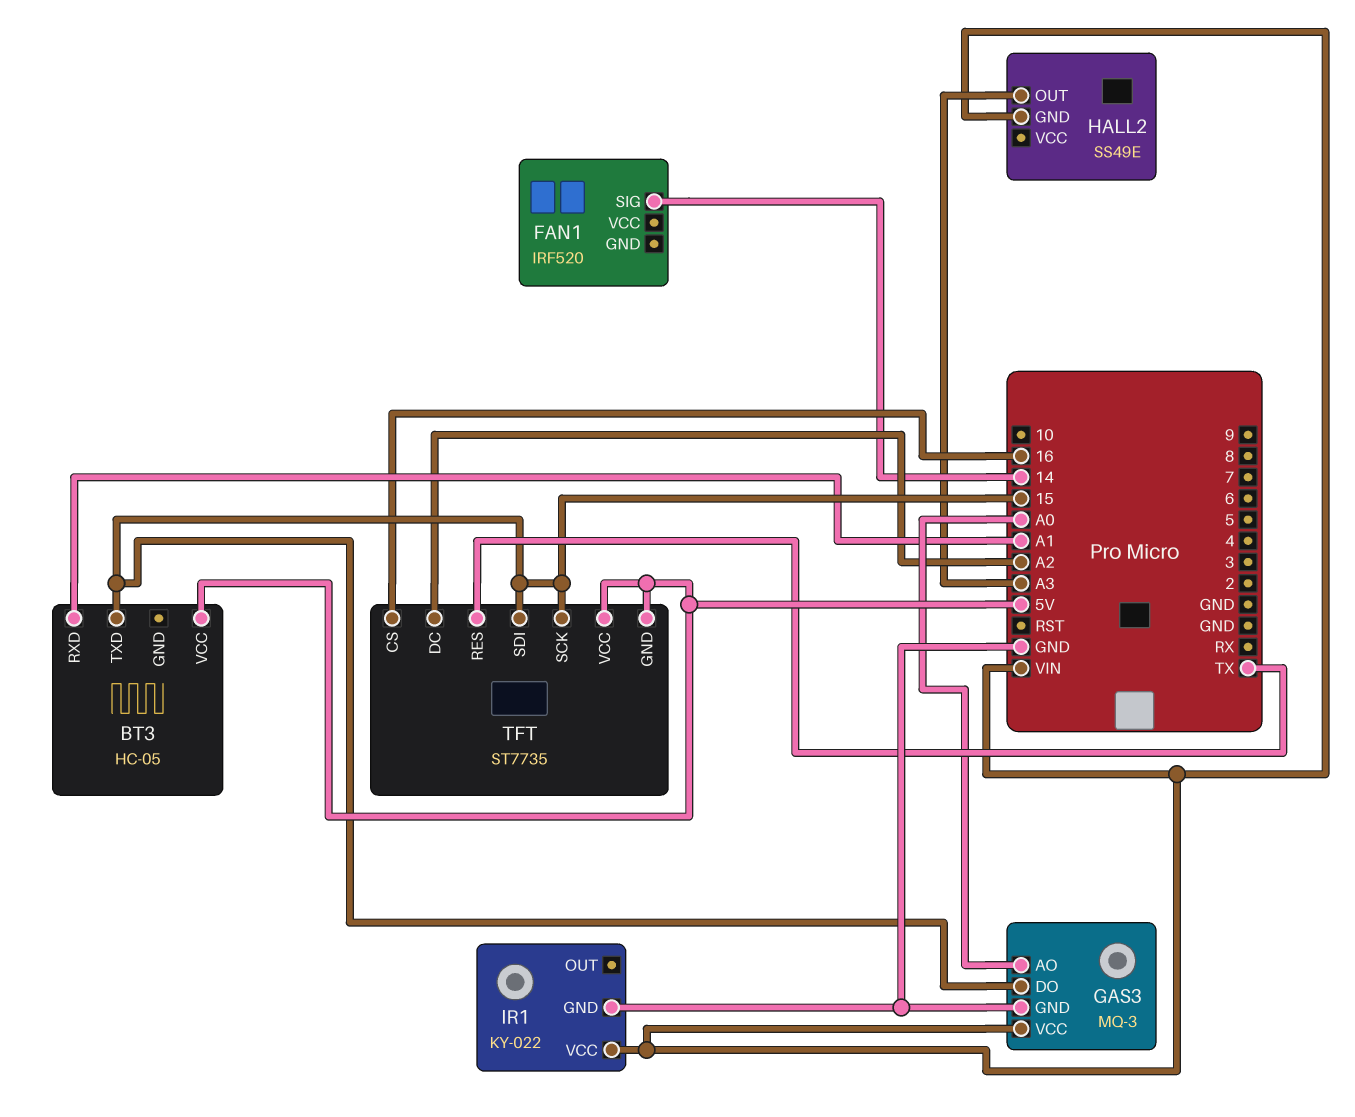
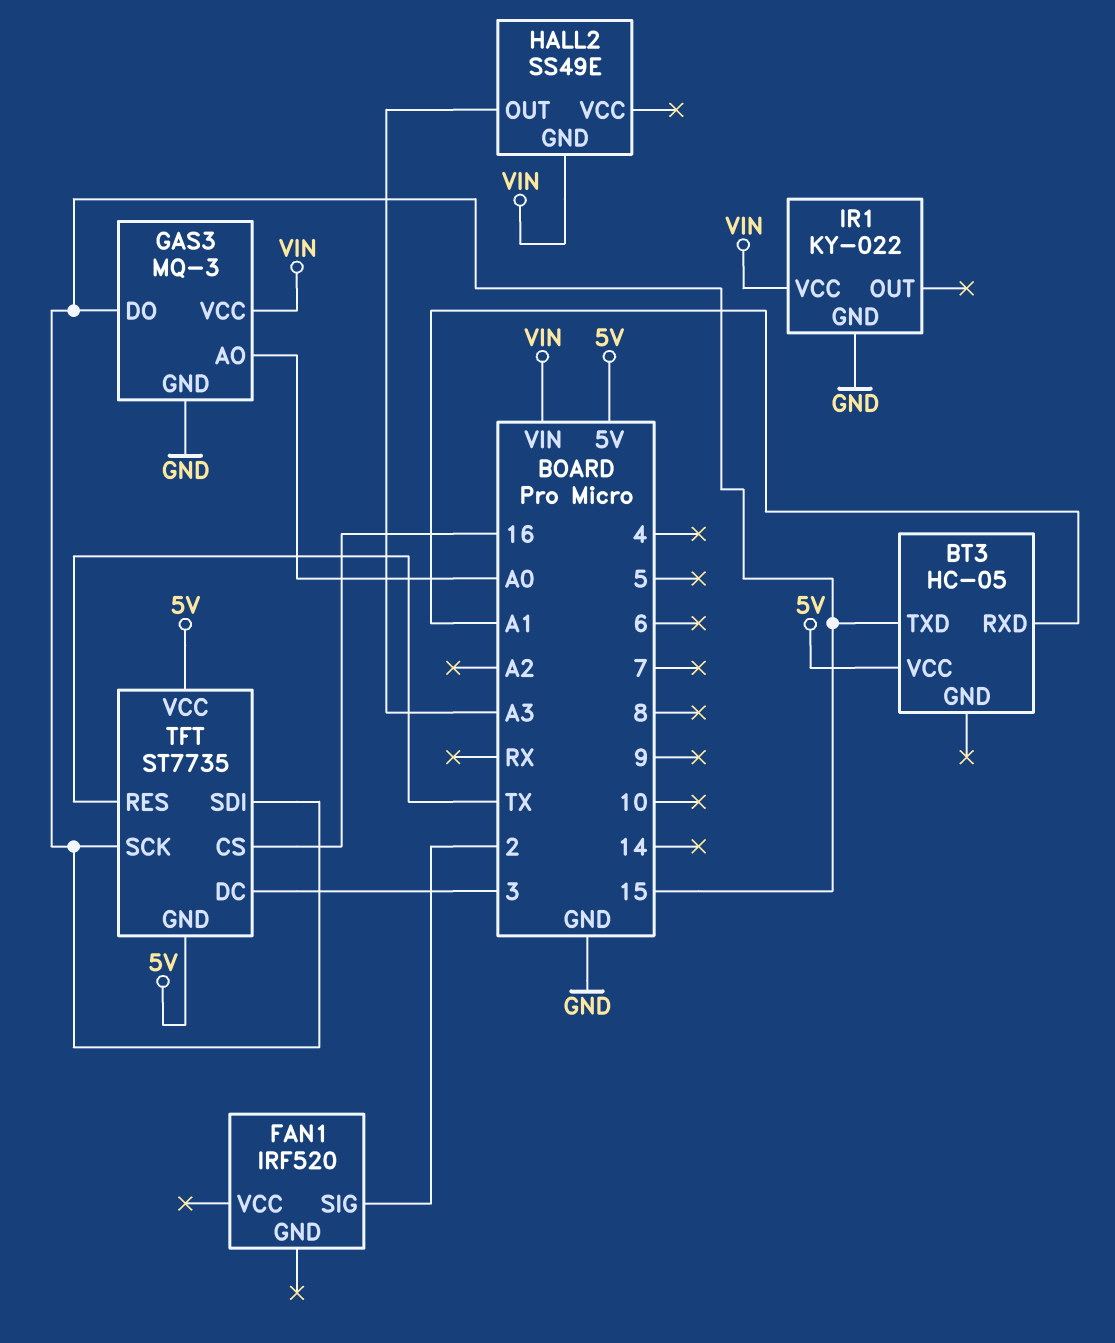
FAN1 pin SIG: 14 -> 2
TFT pin DC: A2 -> 3

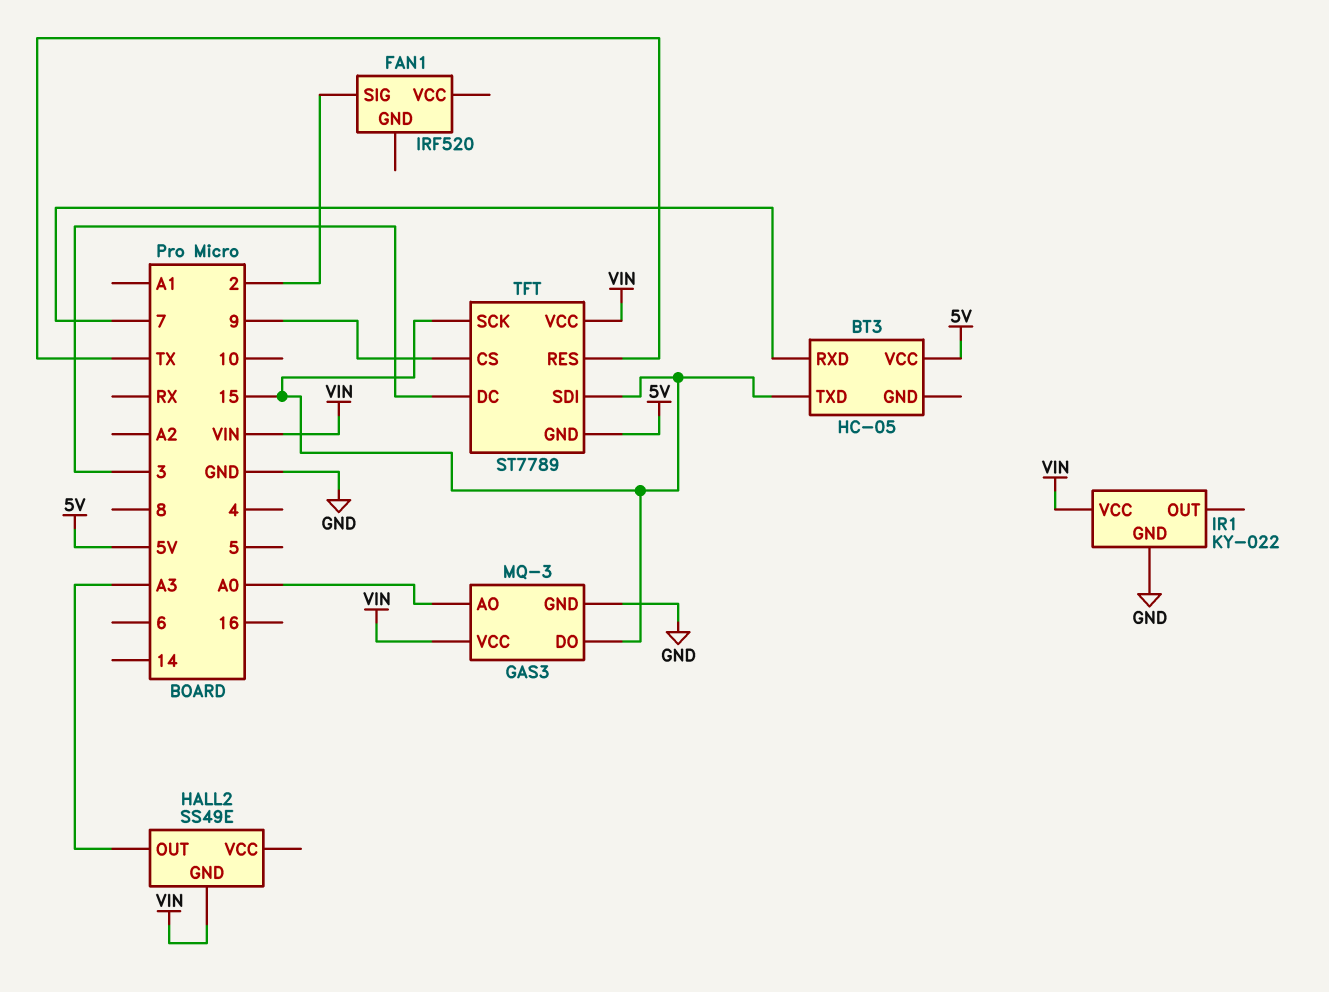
BT3 pin RXD: A1 -> 7
TFT: ST7735 -> ST7789
TFT pin CS: 16 -> 9
TFT pin VCC: 5V -> VIN

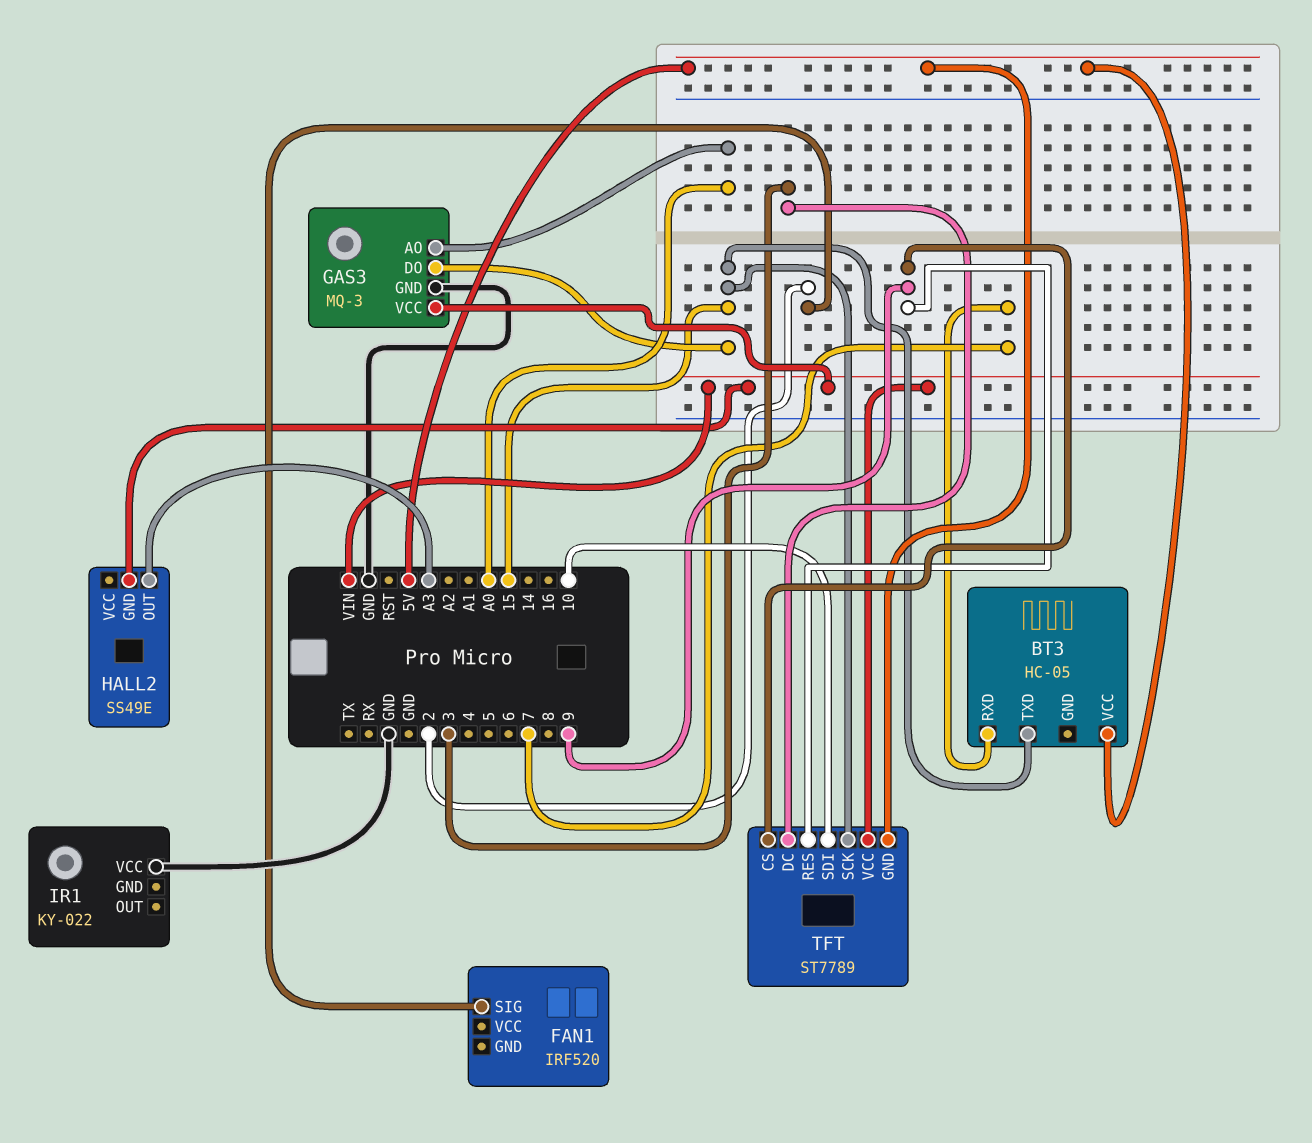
IR1 pin GND: GND -> none
IR1 pin VCC: VIN -> GND
TFT pin RES: TX -> 9
TFT pin SDI: 15 -> 10

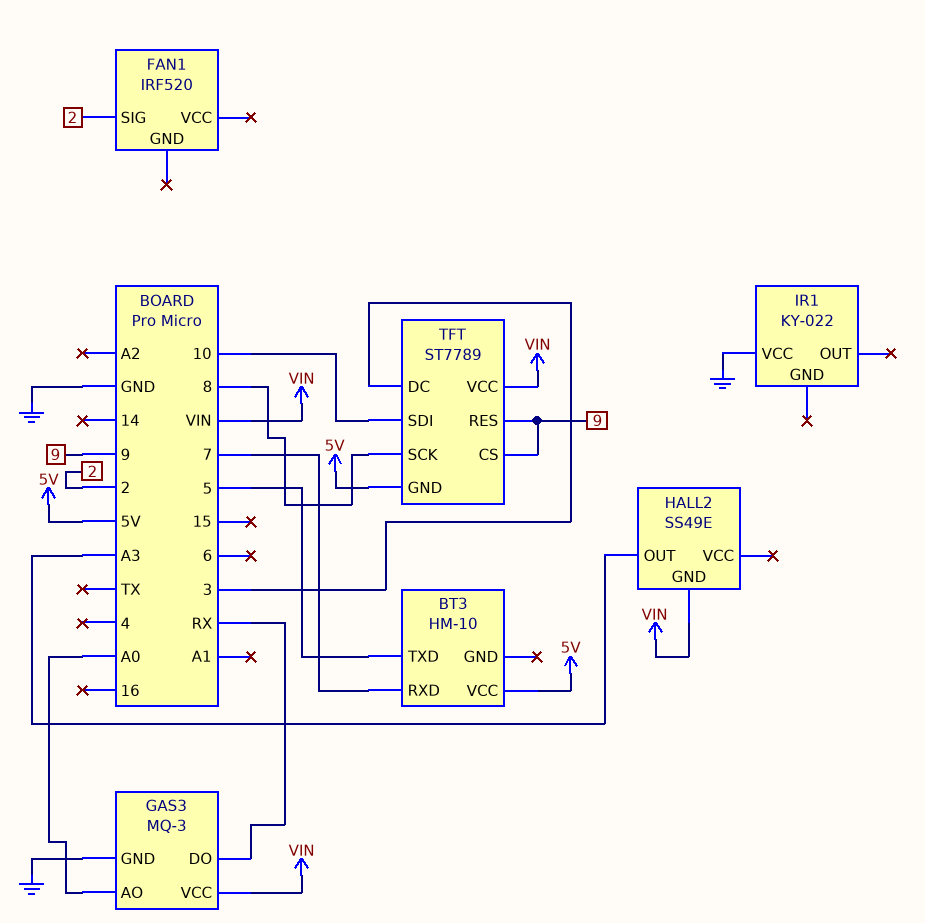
BT3: HC-05 -> HM-10
BT3 pin TXD: 15 -> 5
GAS3 pin DO: 15 -> RX
TFT pin SCK: 15 -> 8

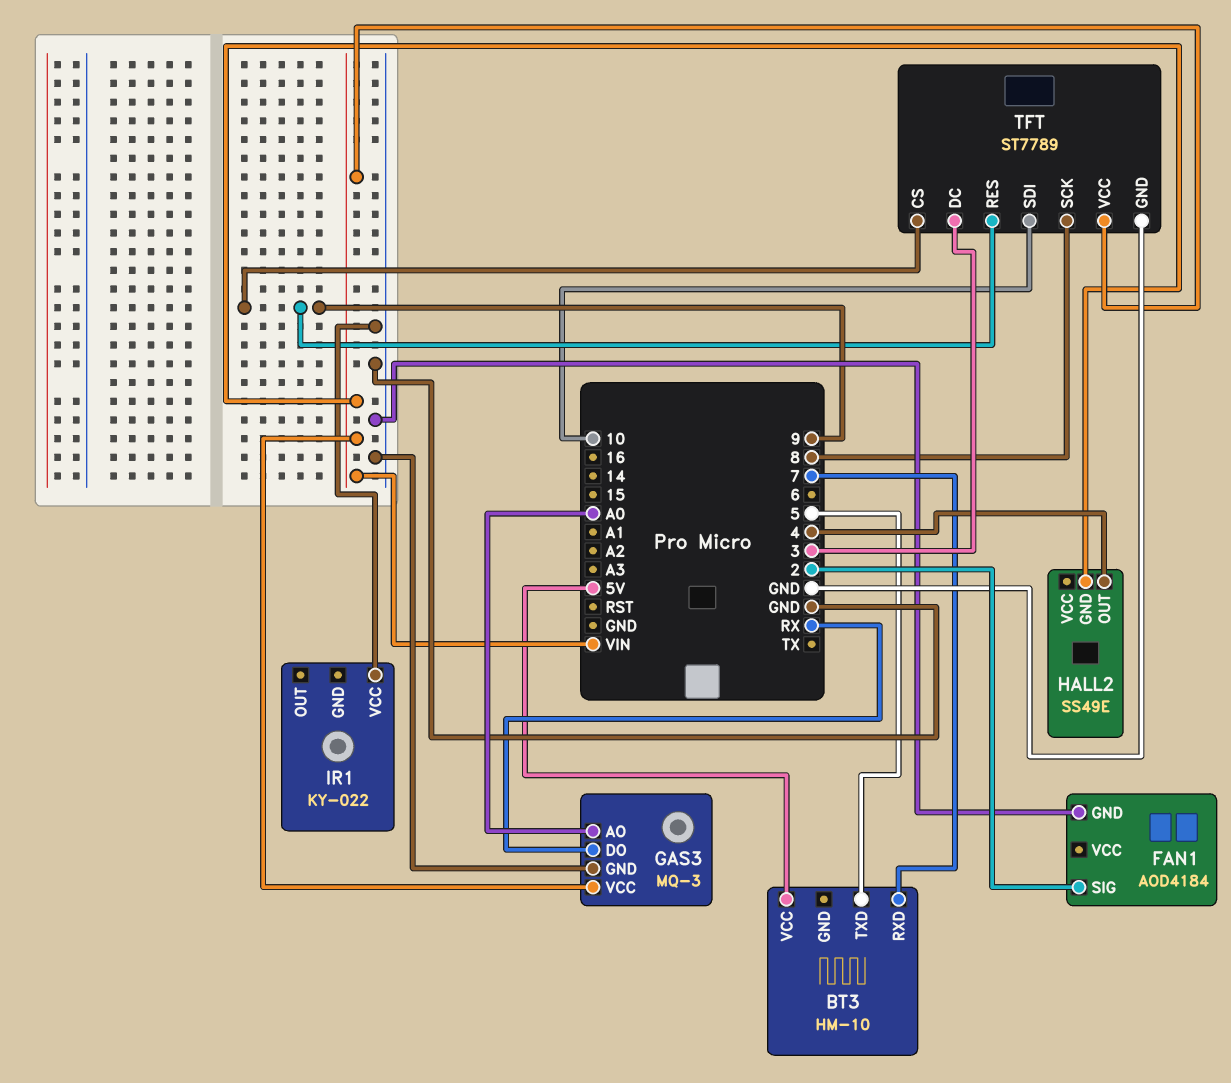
FAN1: IRF520 -> AOD4184
FAN1 pin GND: none -> GND
HALL2 pin OUT: A3 -> 4
TFT pin GND: 5V -> GND

